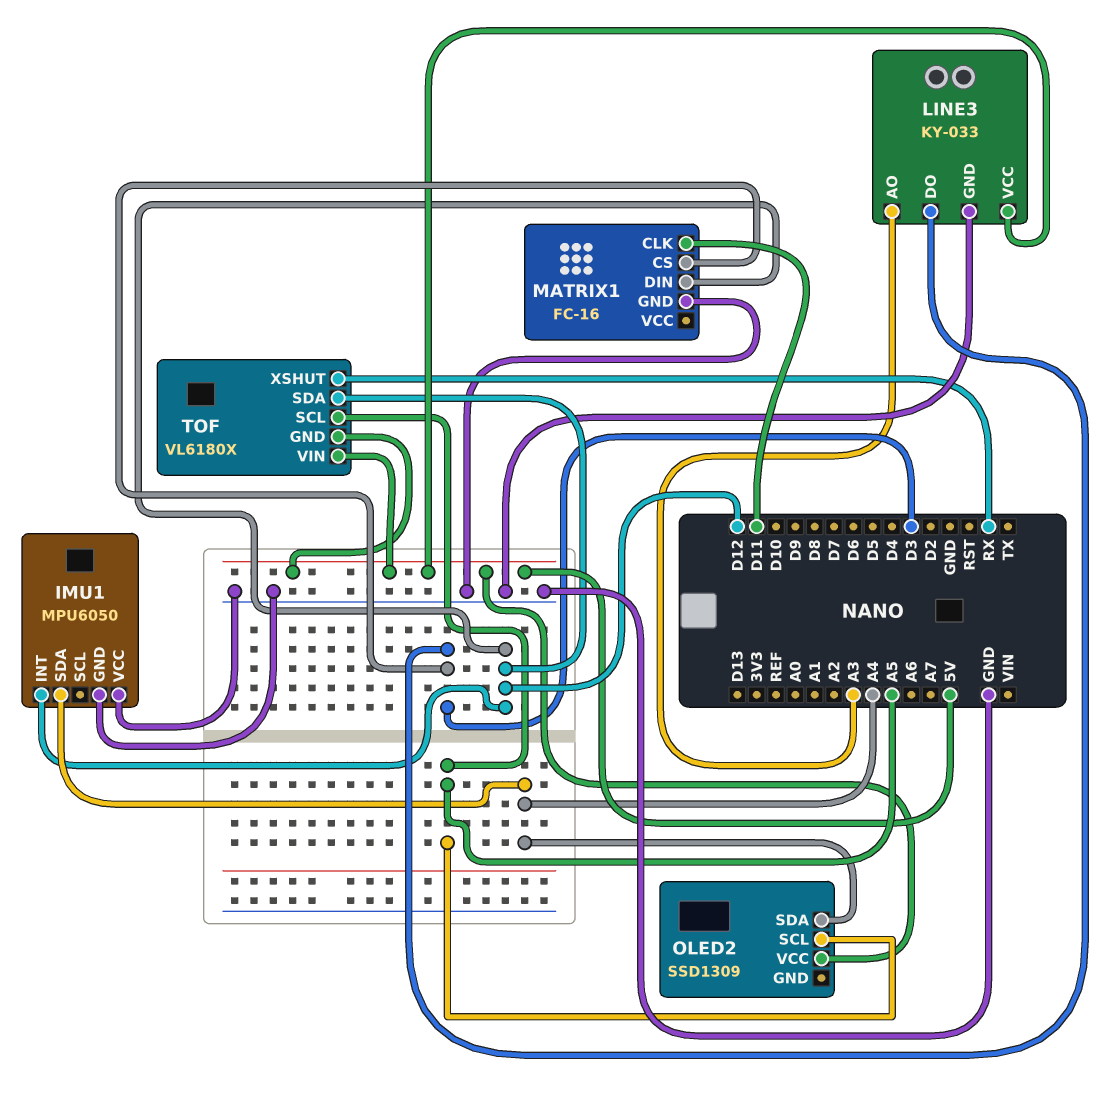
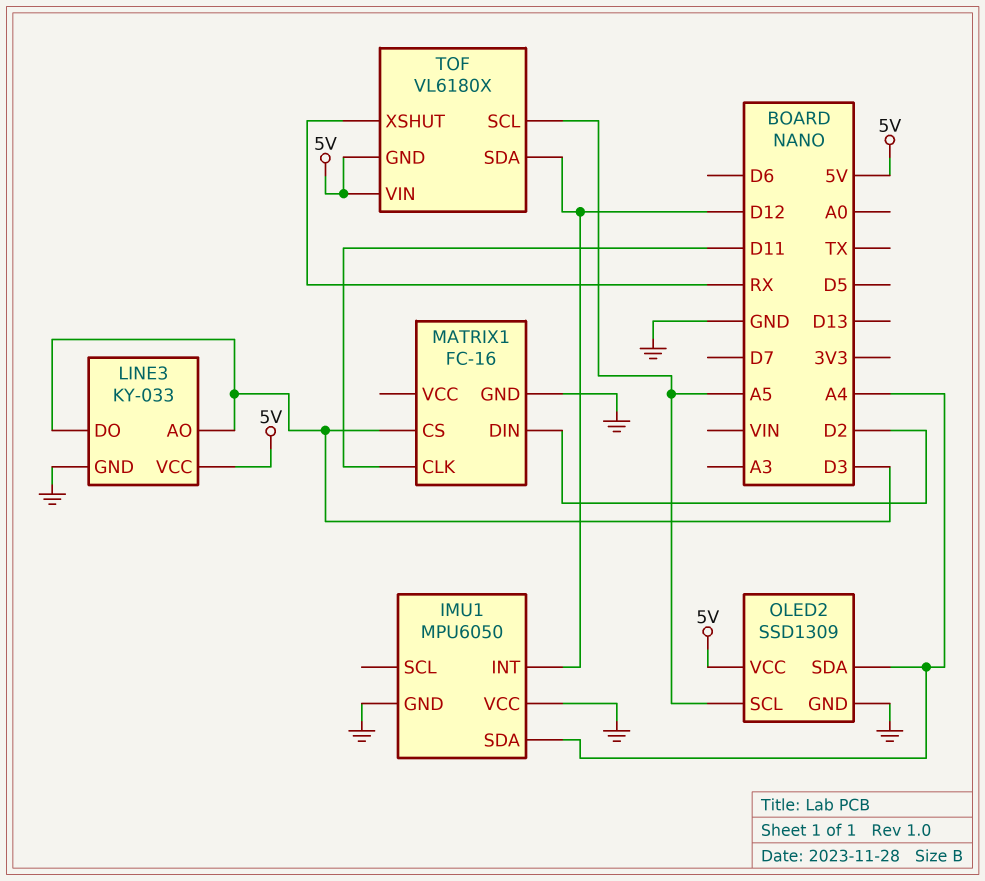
LINE3 pin AO: A3 -> D3
MATRIX1 pin DIN: D12 -> D2
OLED2 pin GND: none -> GND

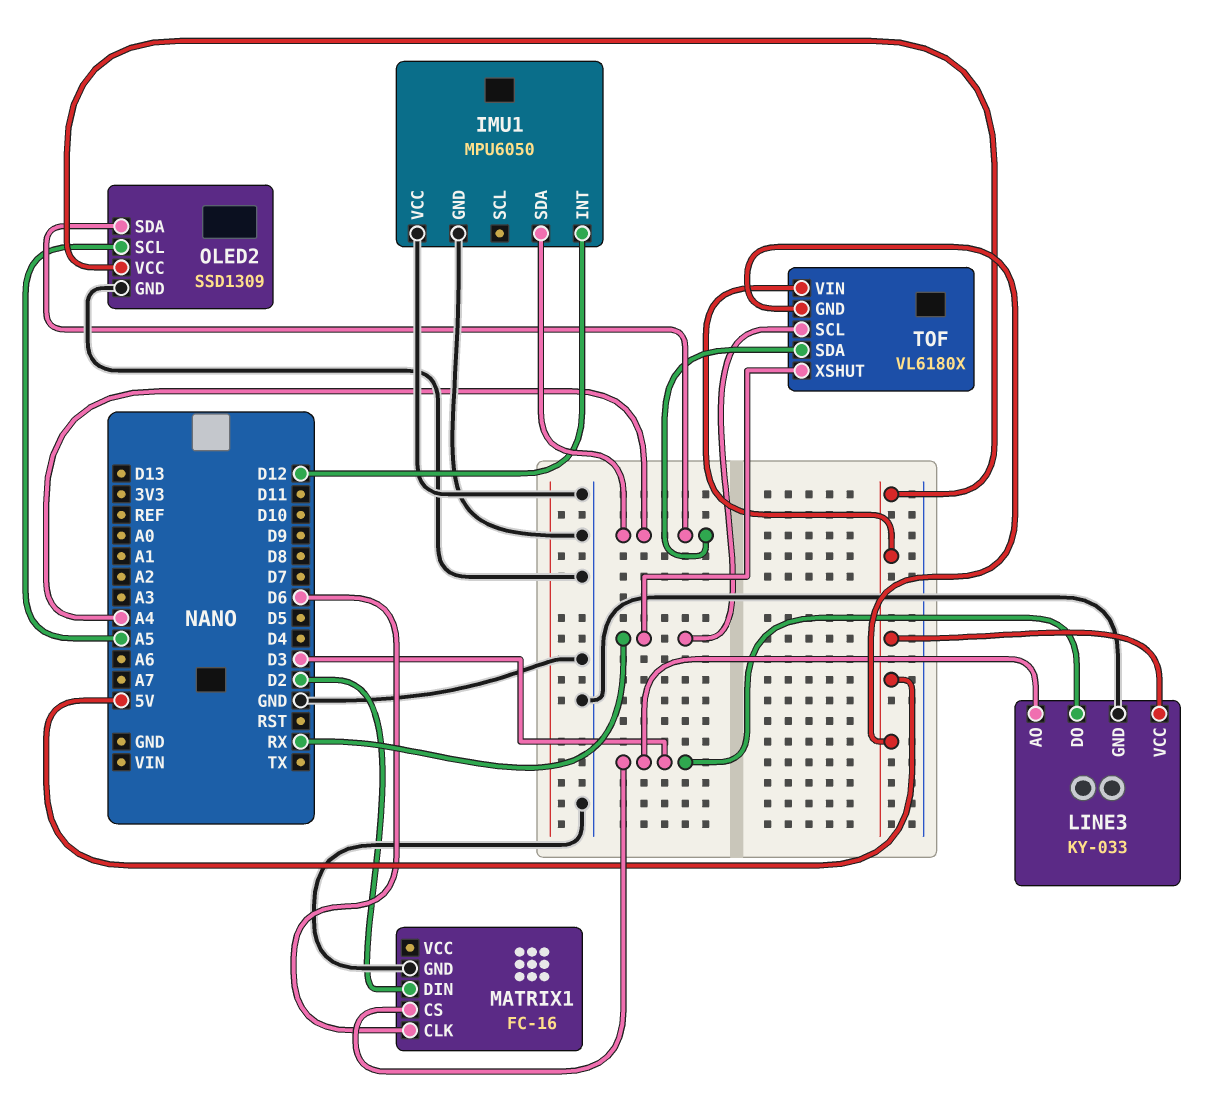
MATRIX1 pin CLK: D11 -> D6
TOF pin SCL: A5 -> RX
TOF pin SDA: D12 -> A4

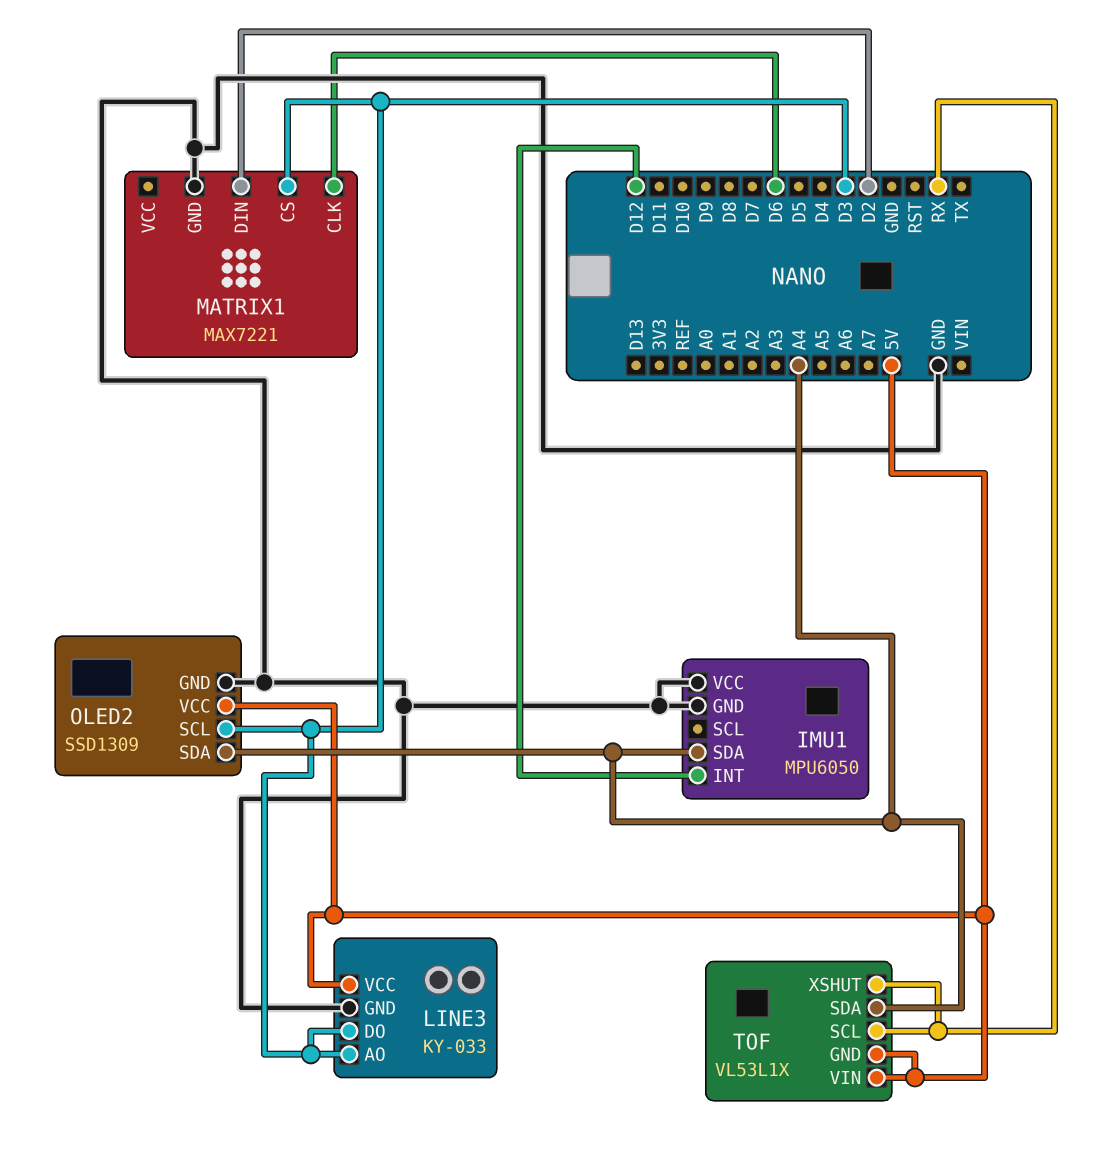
MATRIX1: FC-16 -> MAX7221
OLED2 pin SCL: A5 -> D3
TOF: VL6180X -> VL53L1X

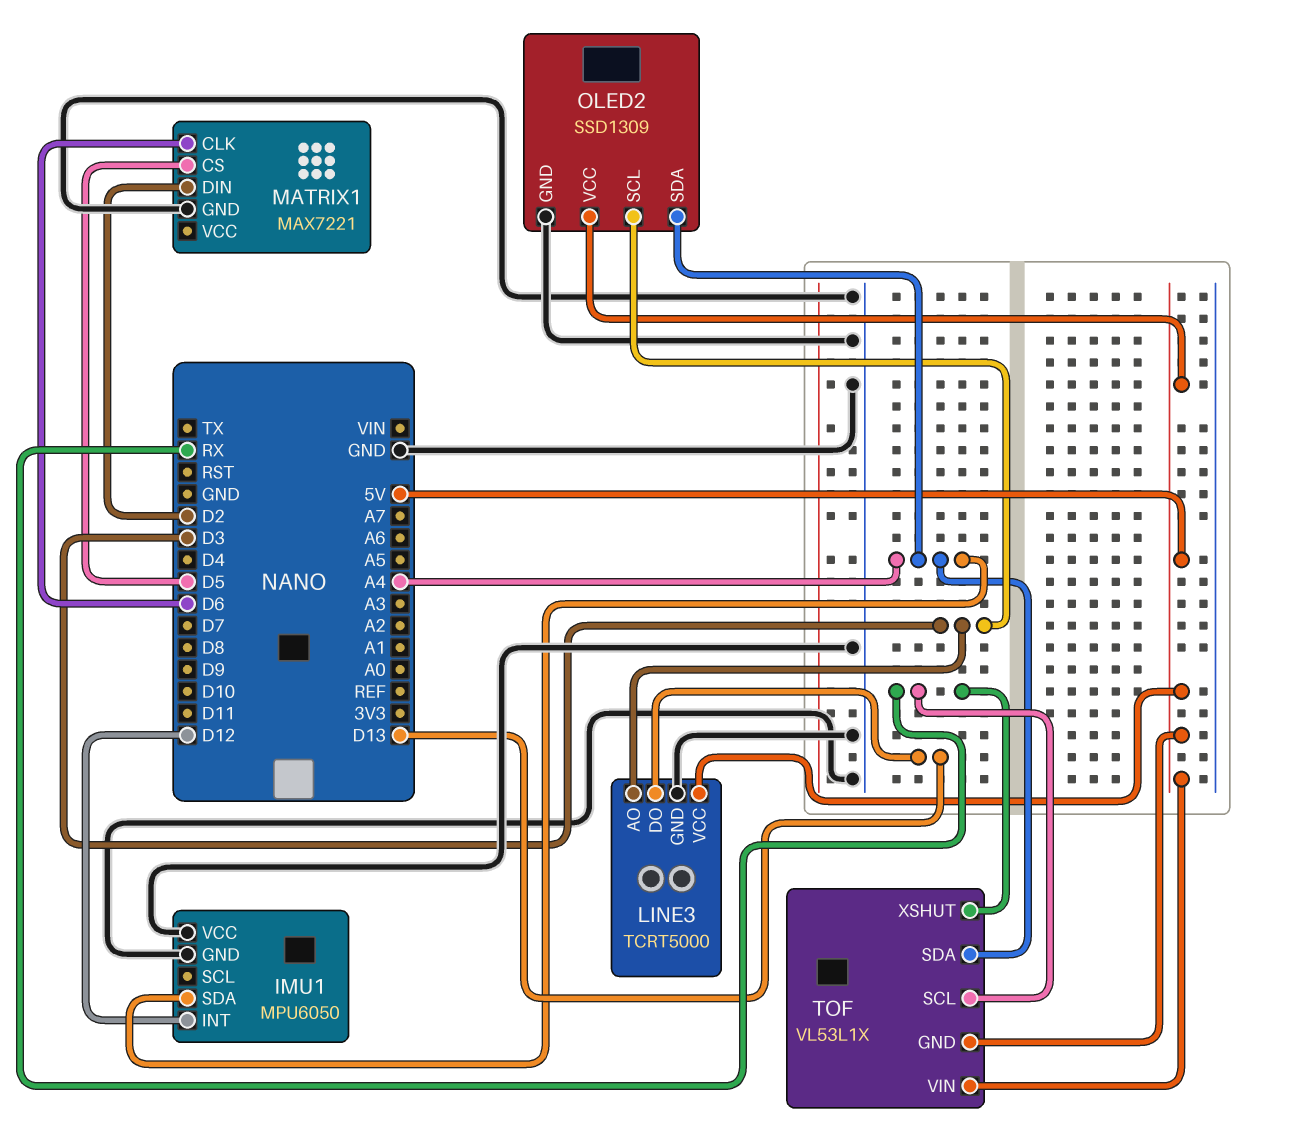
LINE3: KY-033 -> TCRT5000
LINE3 pin DO: D3 -> D13
MATRIX1 pin CS: D3 -> D5

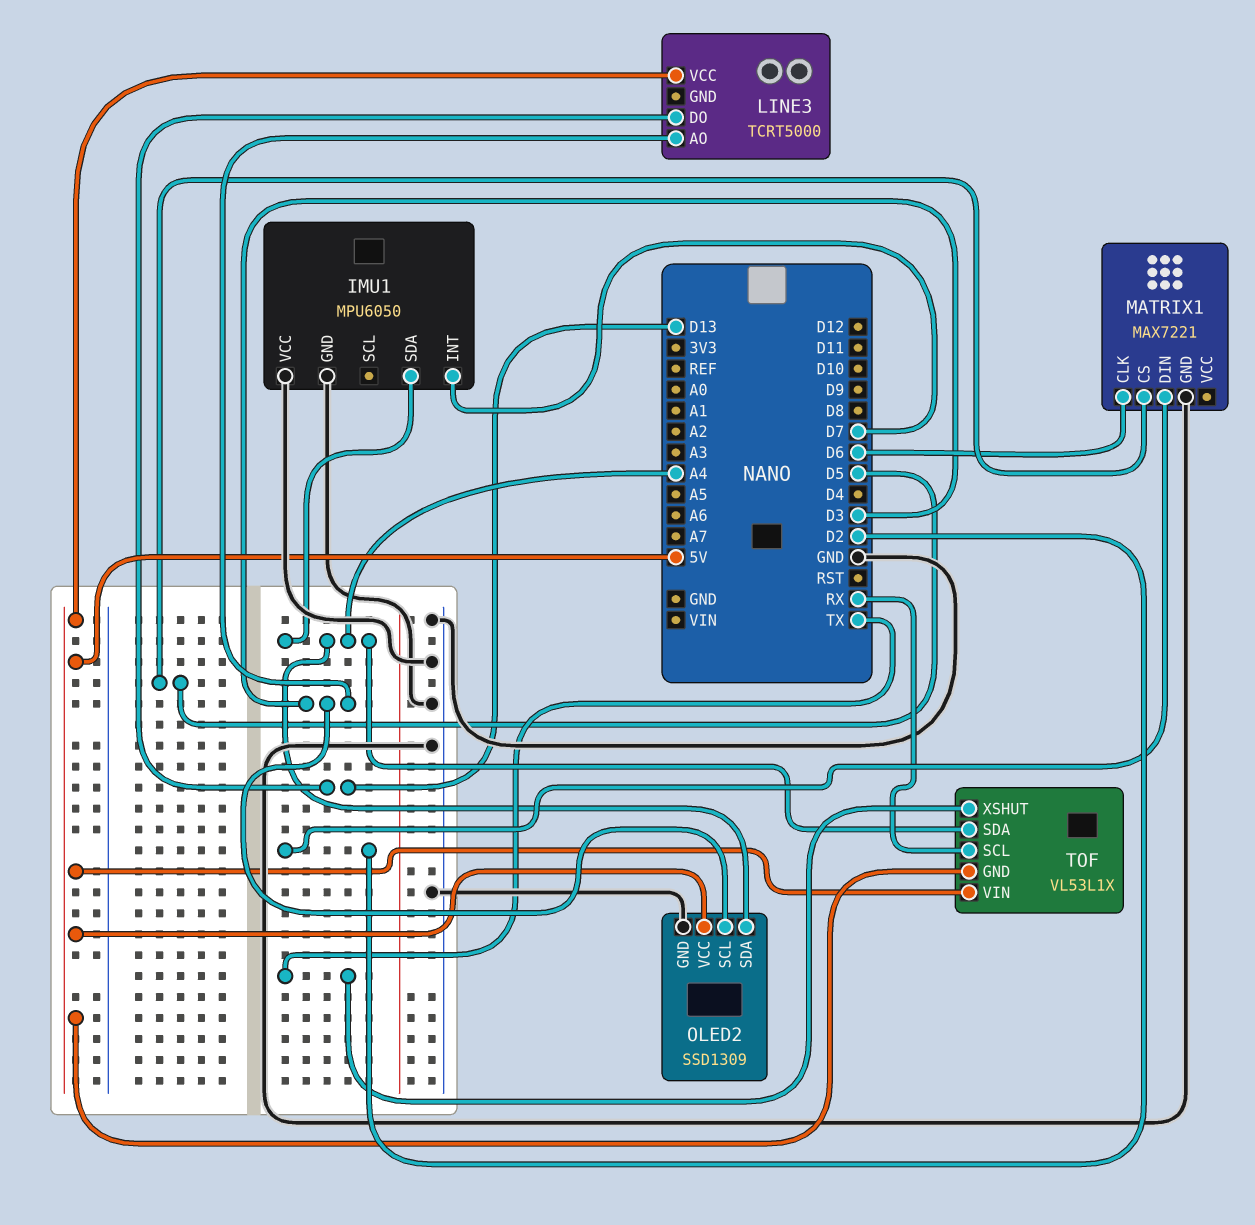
IMU1 pin INT: D12 -> D7
LINE3 pin GND: GND -> none
TOF pin XSHUT: RX -> TX

